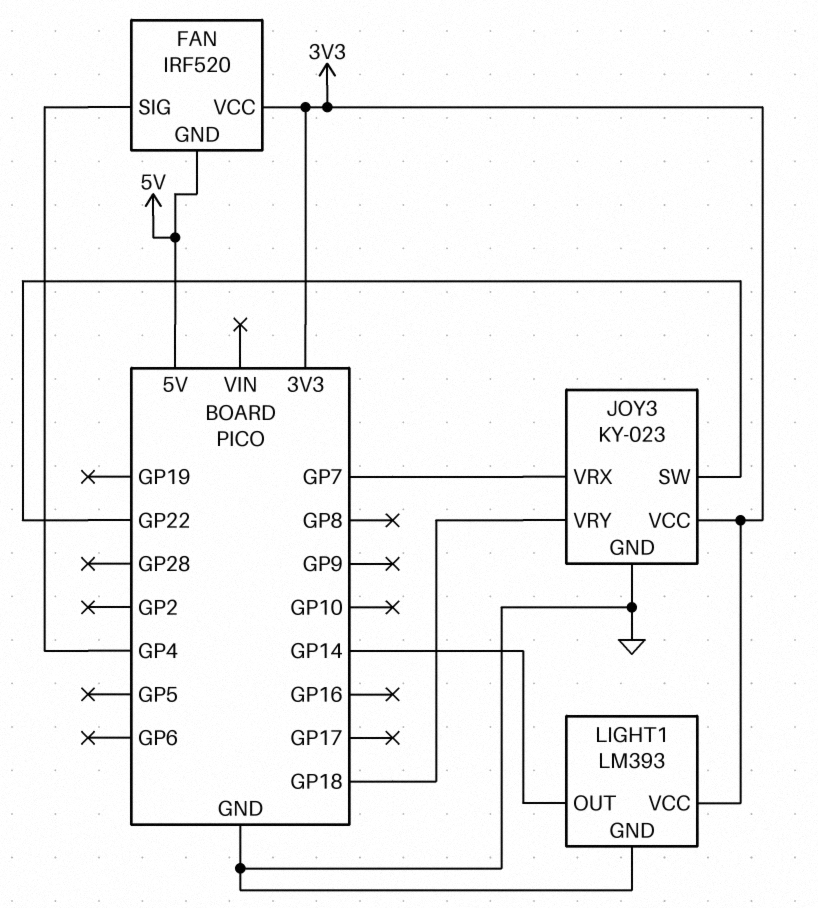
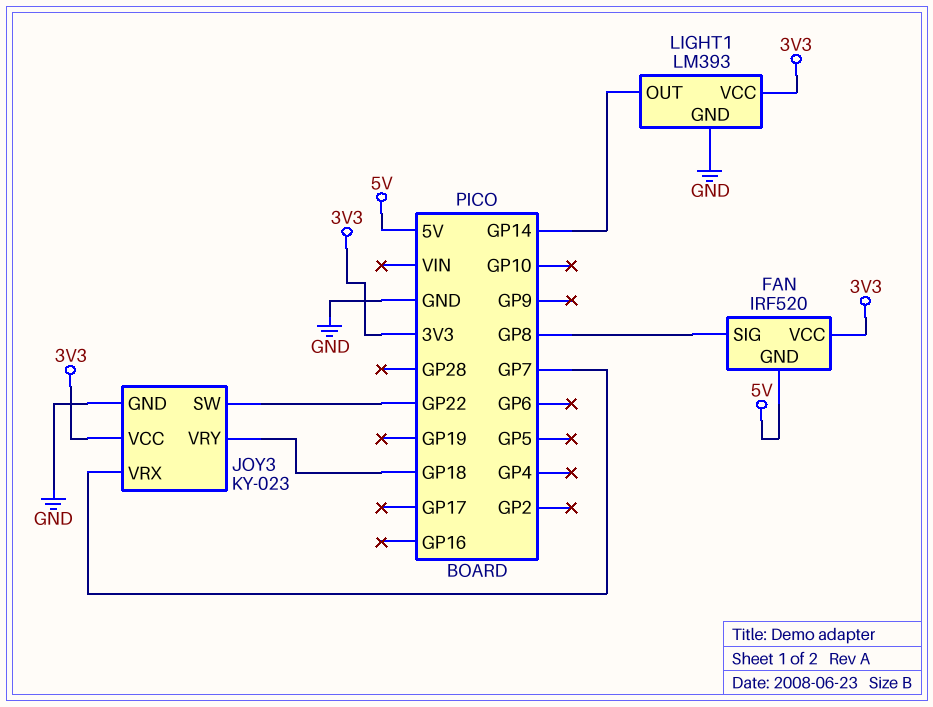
FAN pin SIG: GP4 -> GP8

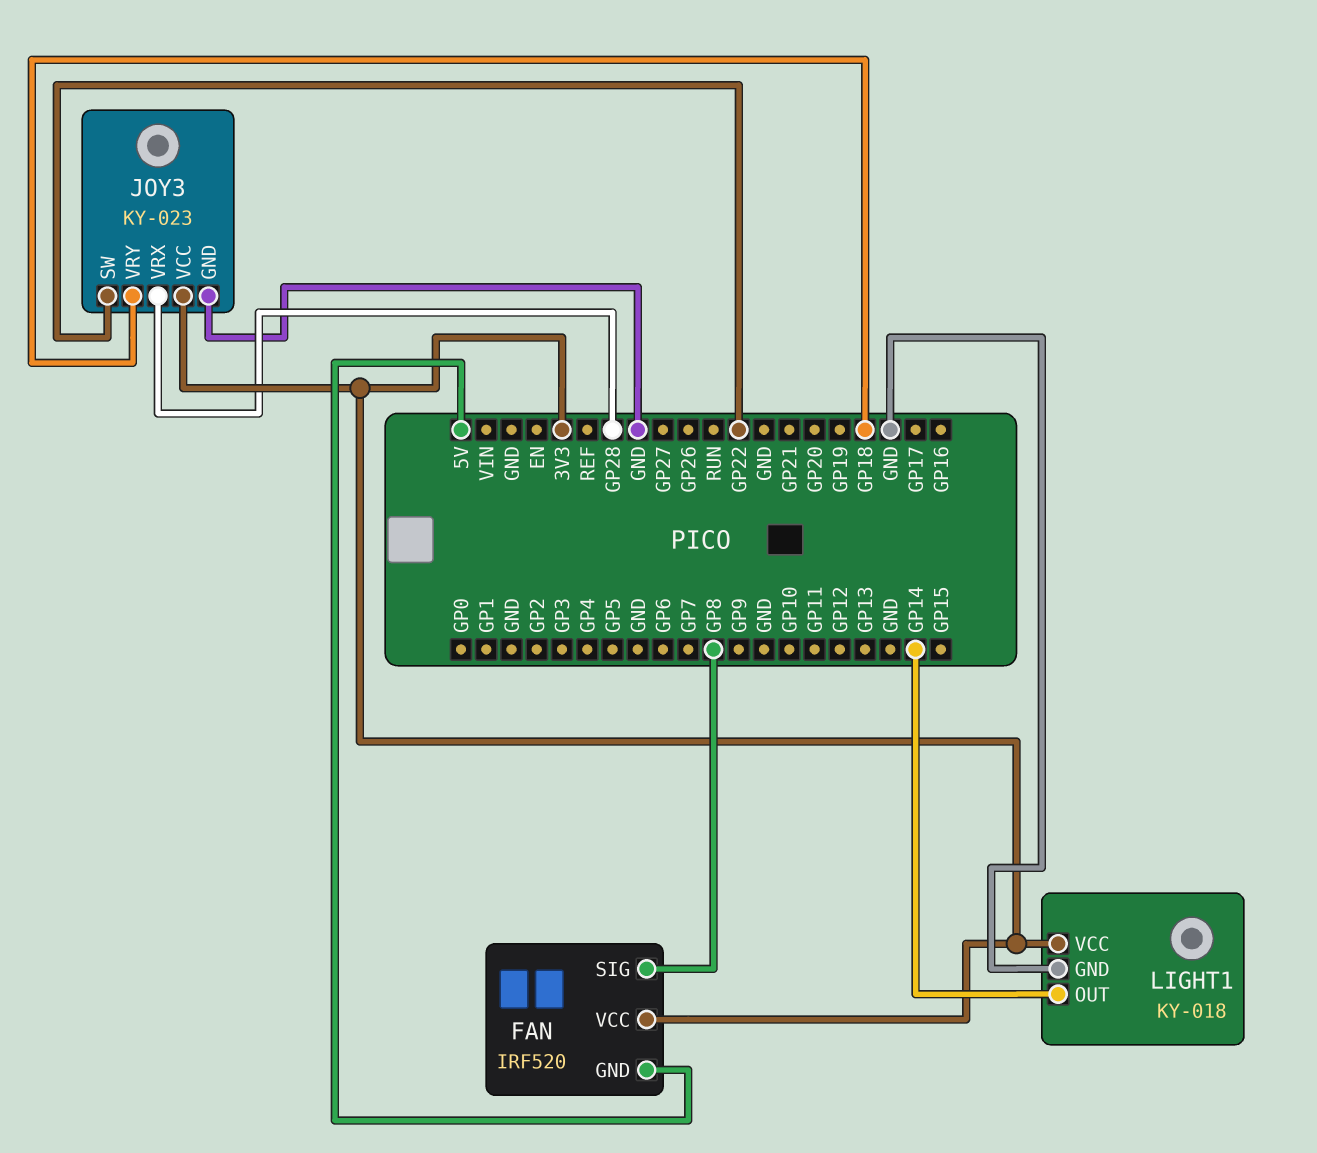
JOY3 pin VRX: GP7 -> GP28
LIGHT1: LM393 -> KY-018

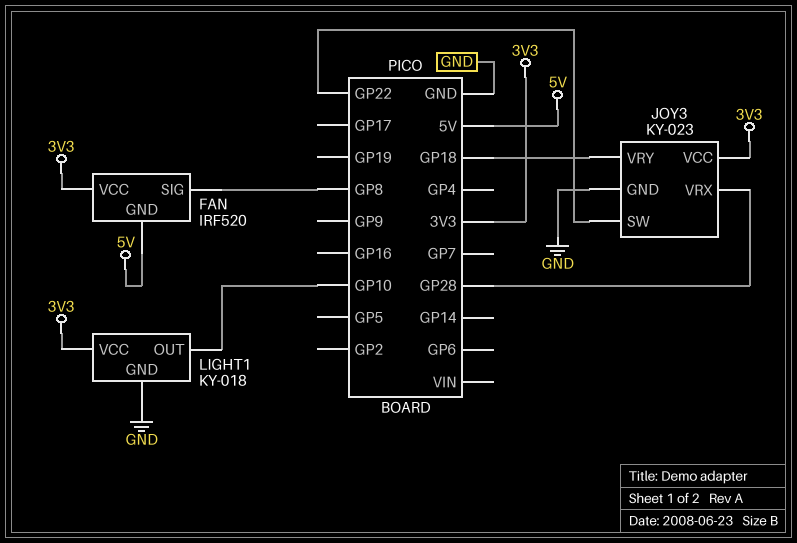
LIGHT1 pin OUT: GP14 -> GP10

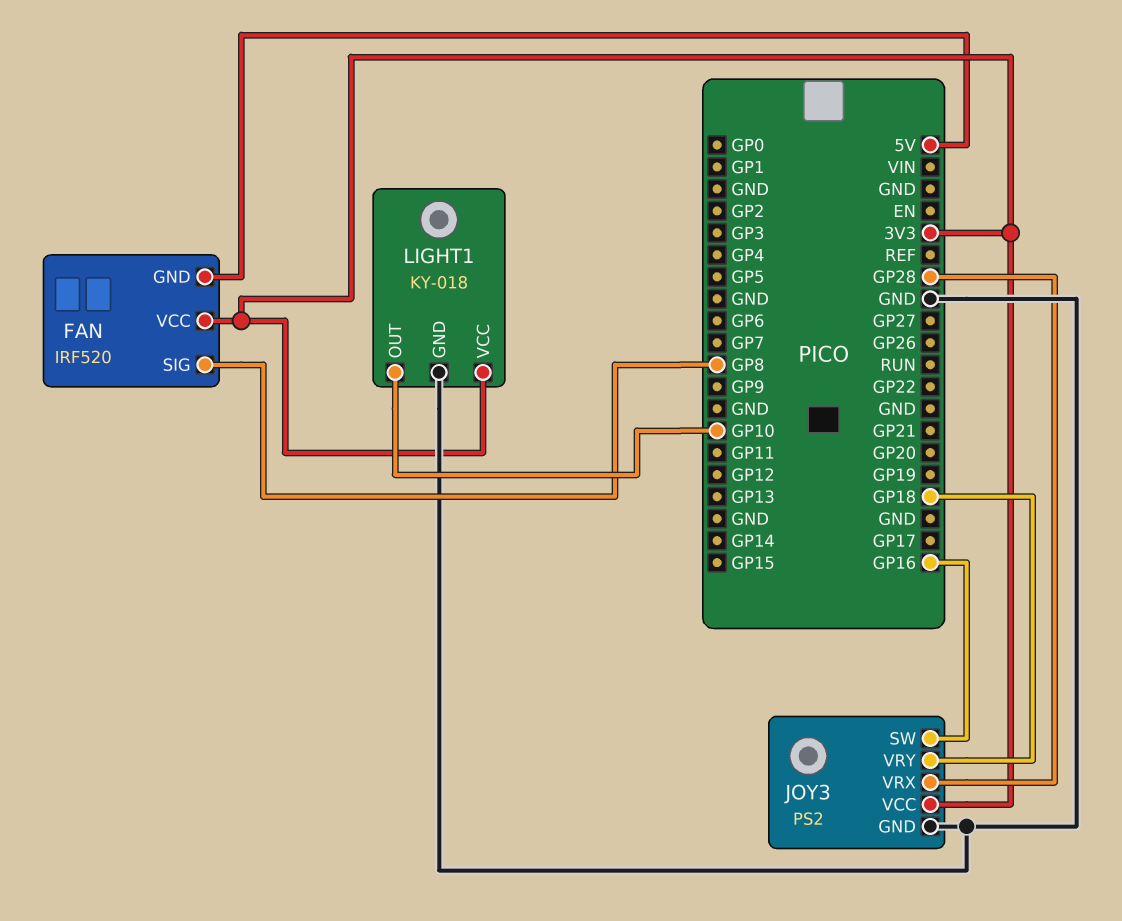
JOY3: KY-023 -> PS2
JOY3 pin SW: GP22 -> GP16

